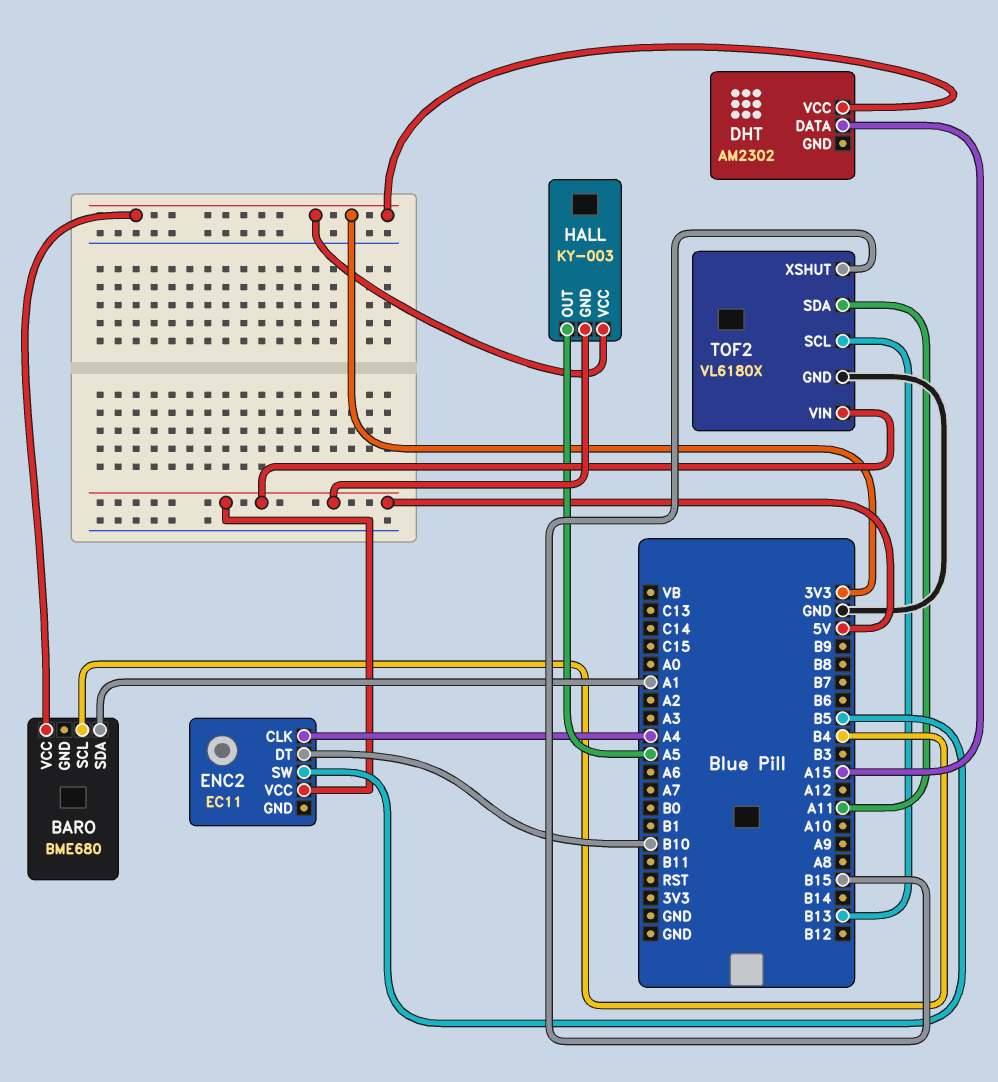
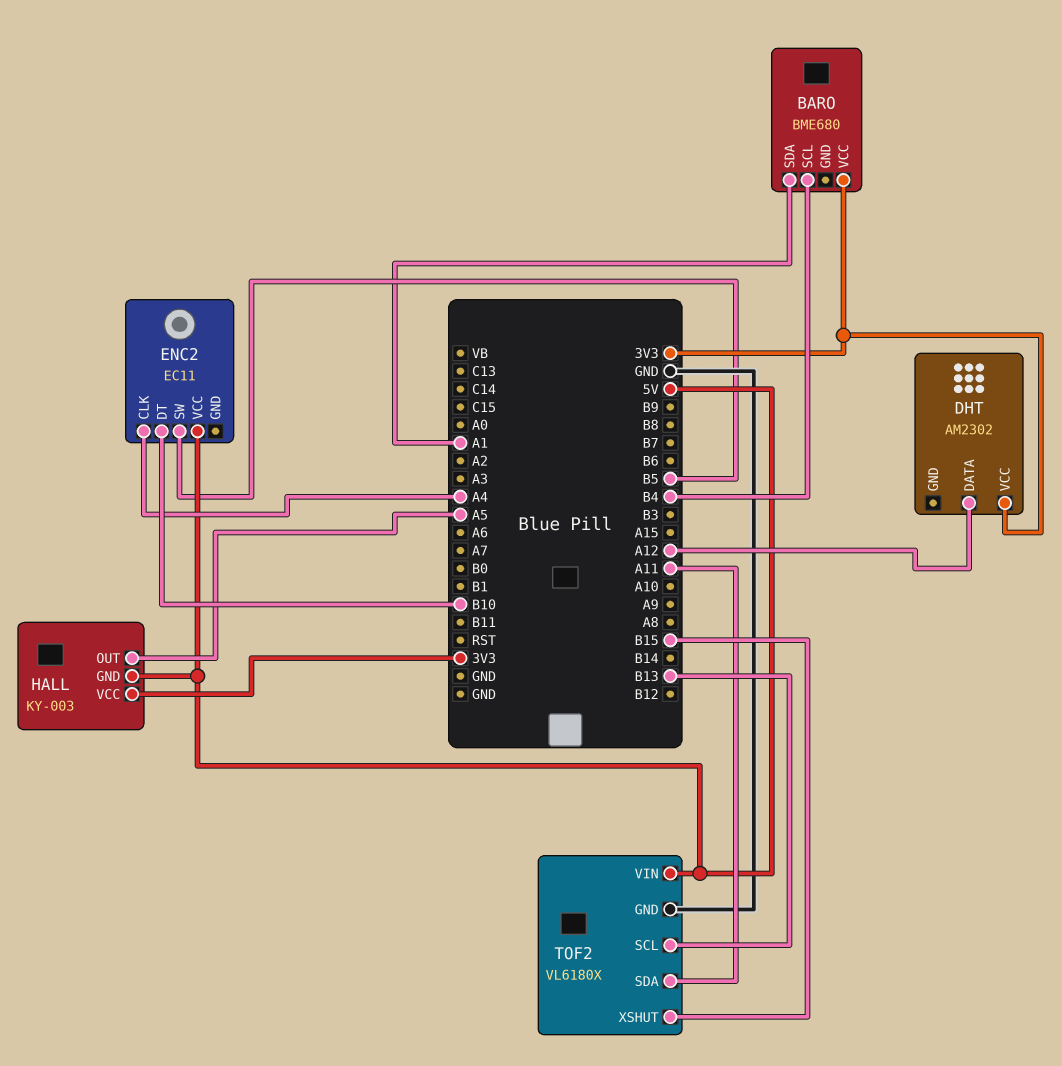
DHT pin DATA: A15 -> A12

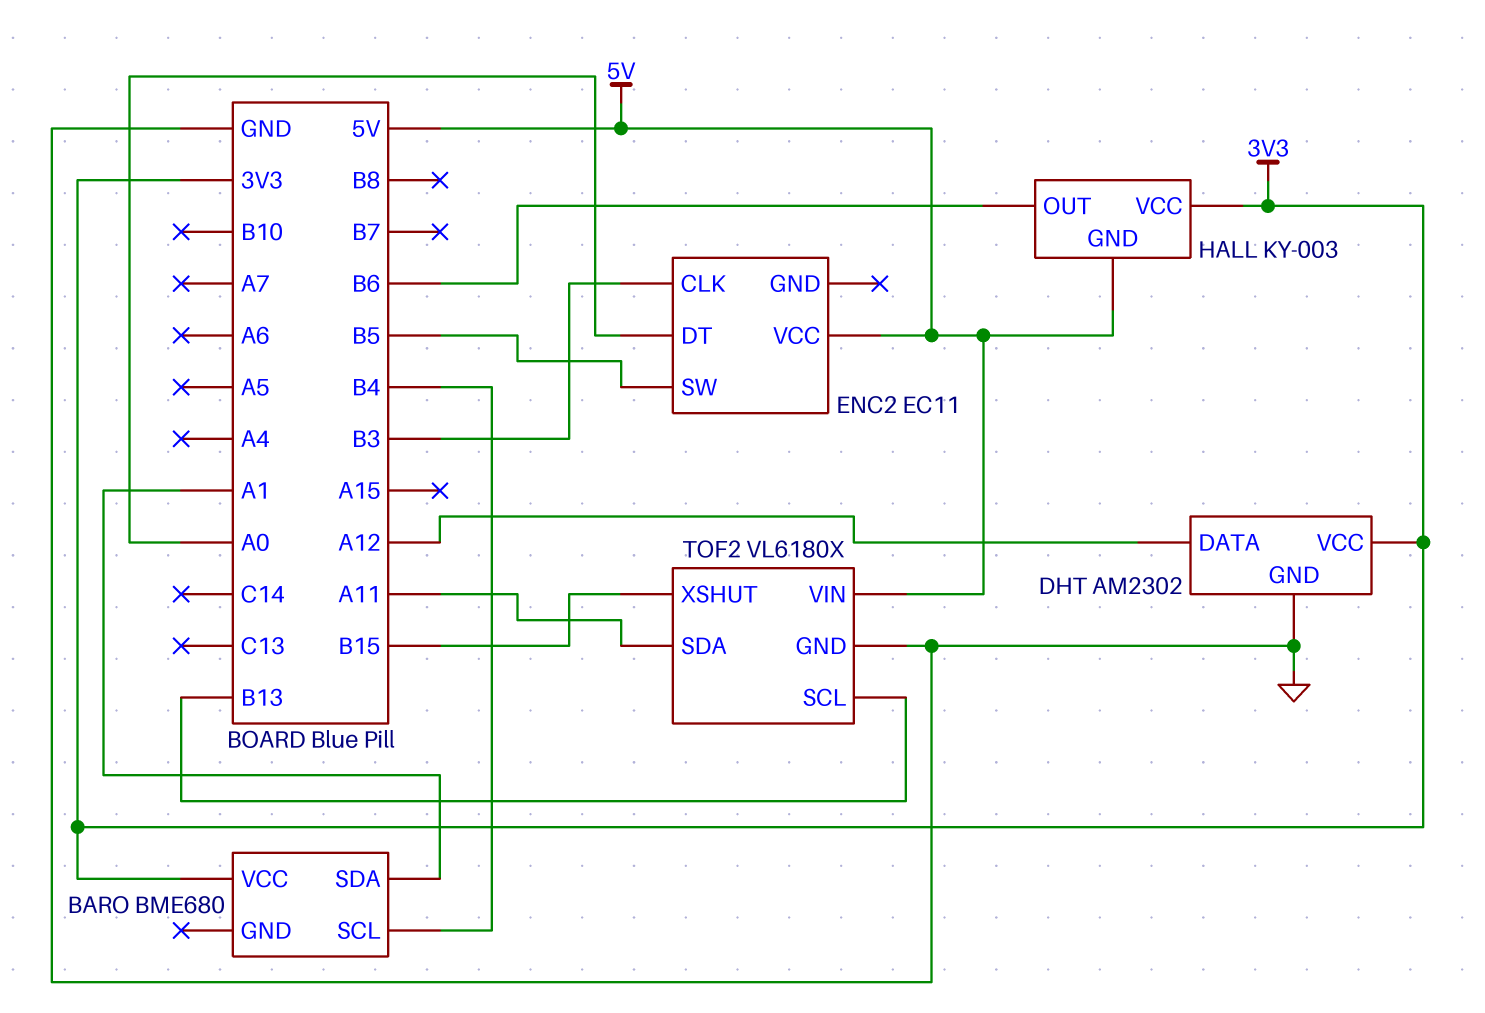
DHT pin GND: none -> GND
ENC2 pin CLK: A4 -> B3
ENC2 pin DT: B10 -> A0
HALL pin OUT: A5 -> B6

